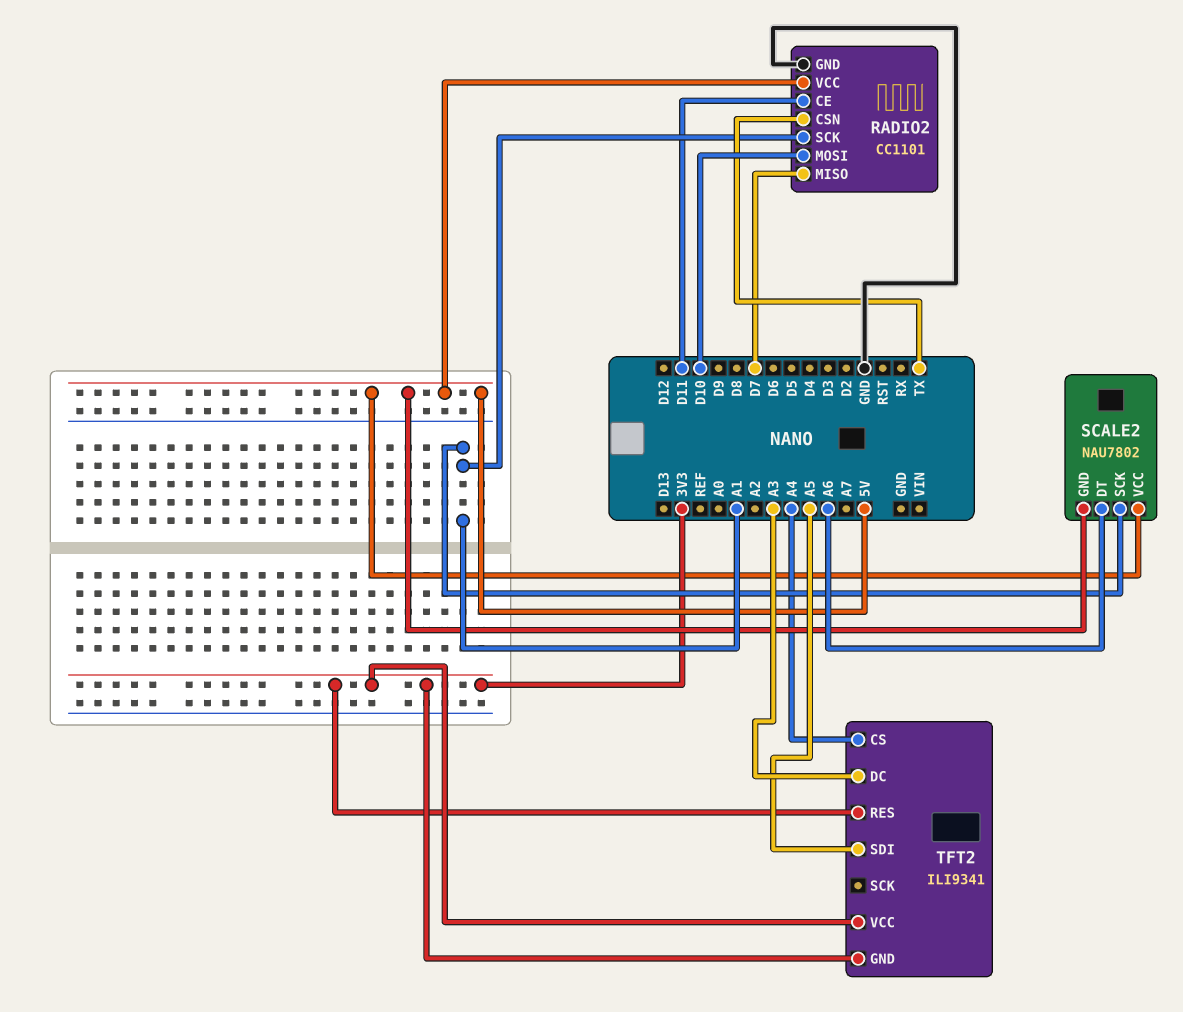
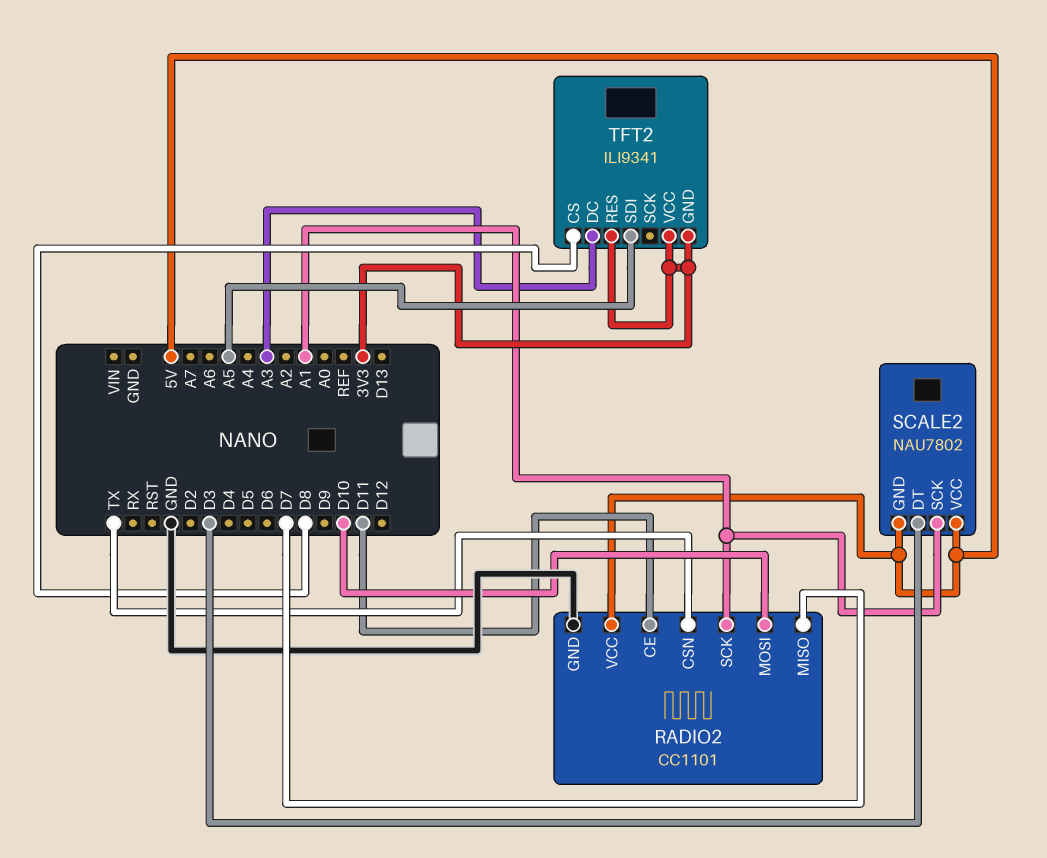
SCALE2 pin DT: A6 -> D3
TFT2 pin CS: A4 -> D8

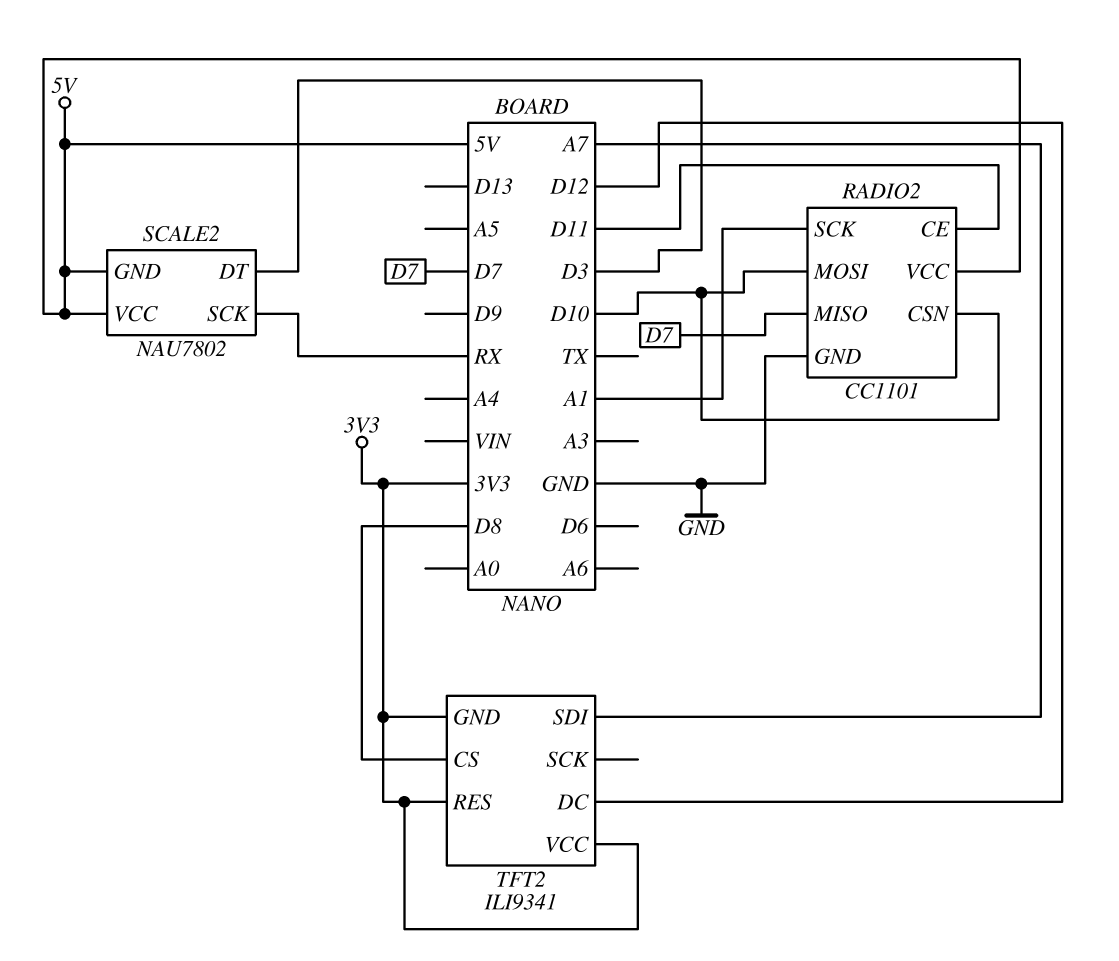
RADIO2 pin CSN: TX -> D10
SCALE2 pin SCK: A1 -> RX
TFT2 pin DC: A3 -> D12
TFT2 pin SDI: A5 -> A7

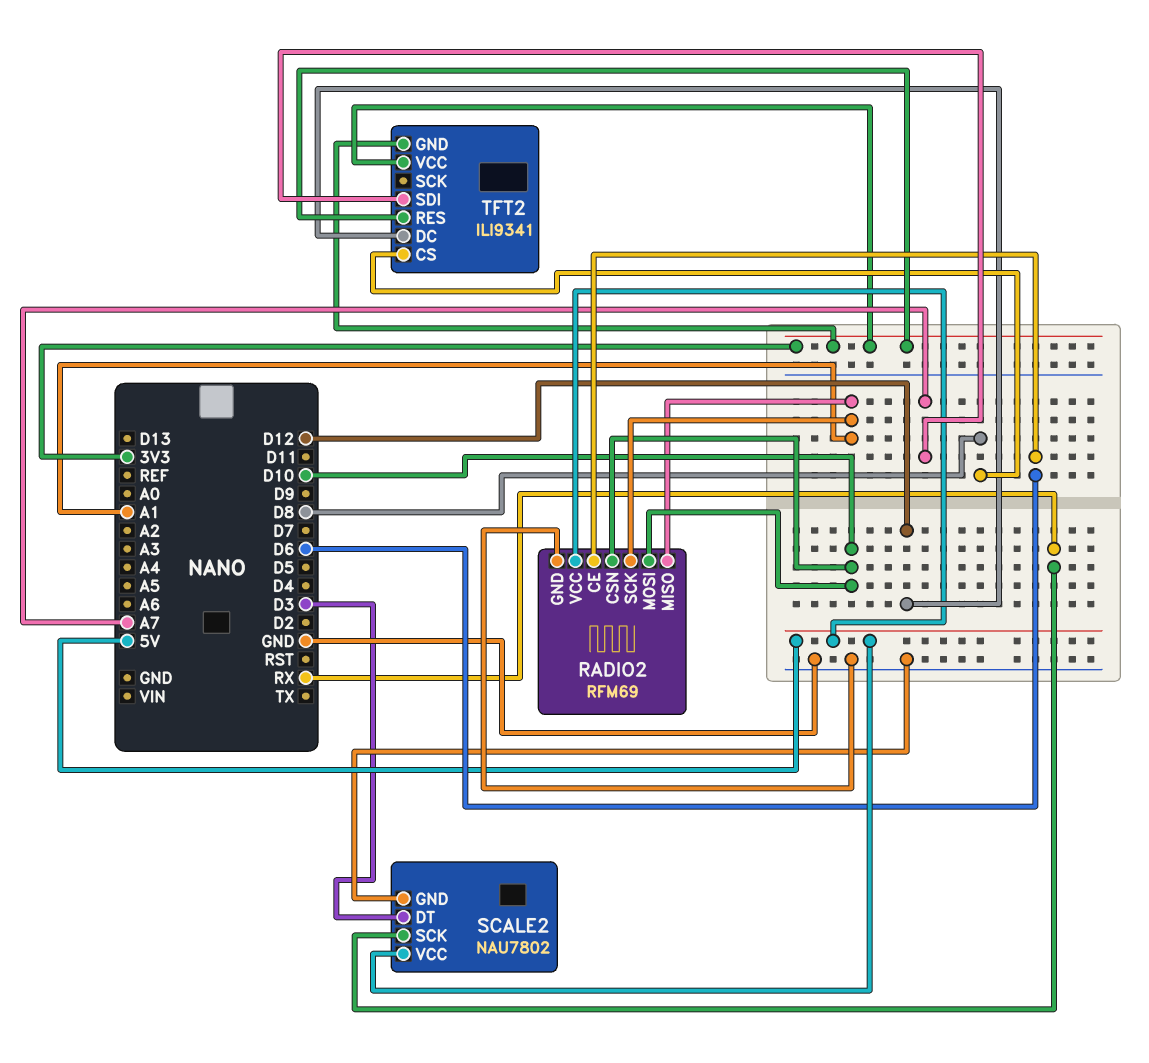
RADIO2: CC1101 -> RFM69
RADIO2 pin CE: D11 -> D6
RADIO2 pin MISO: D7 -> A1
SCALE2 pin GND: 5V -> GND

